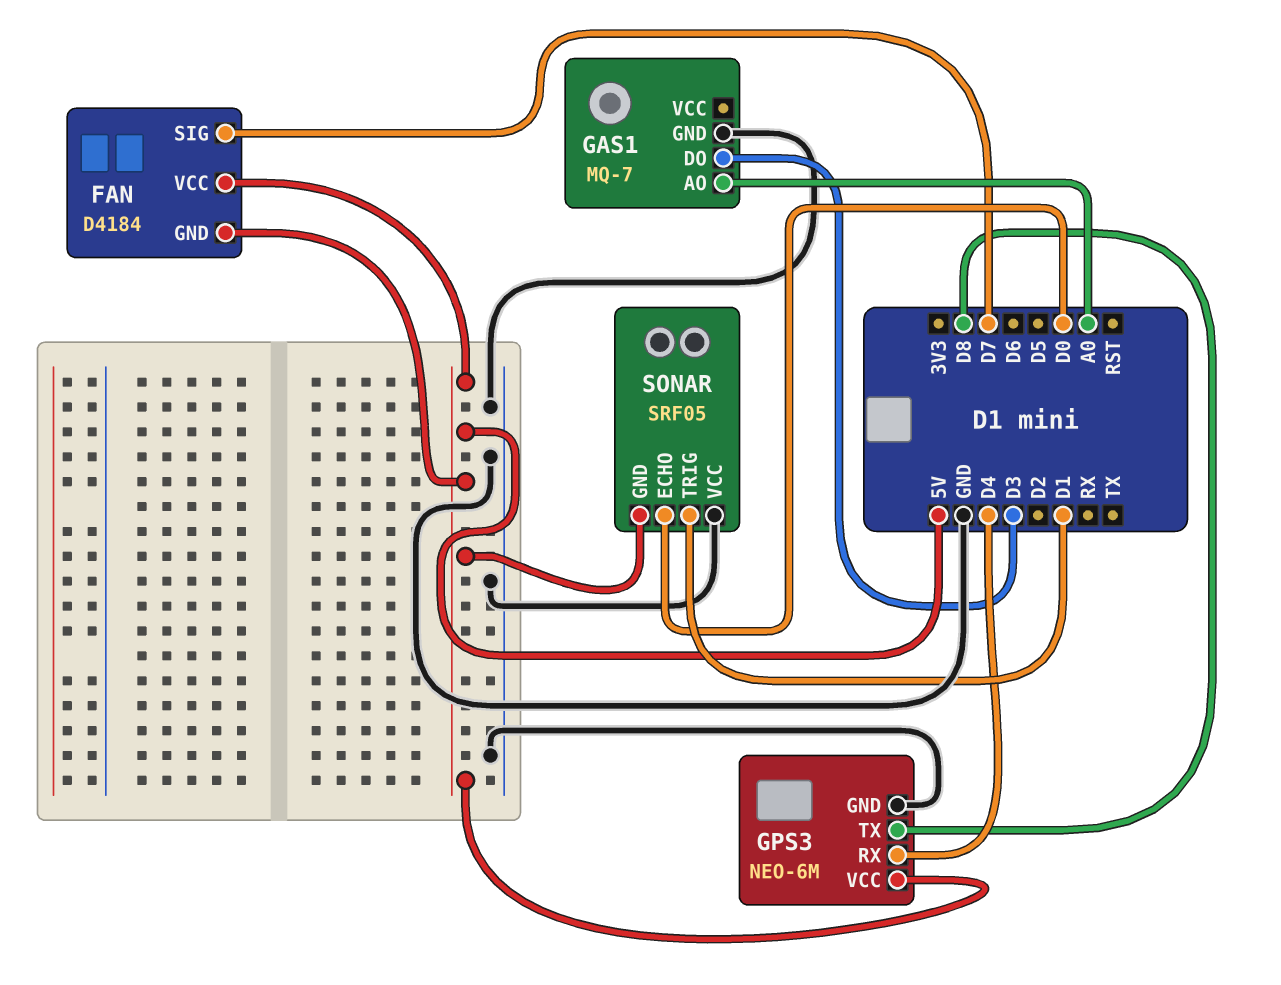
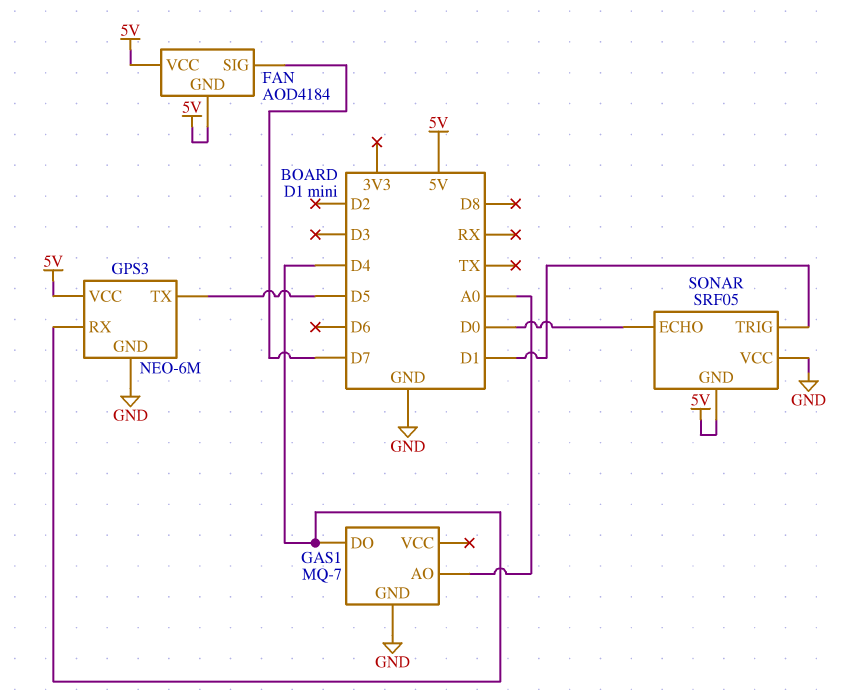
FAN: D4184 -> AOD4184
GAS1 pin DO: D3 -> D4
GPS3 pin TX: D8 -> D5

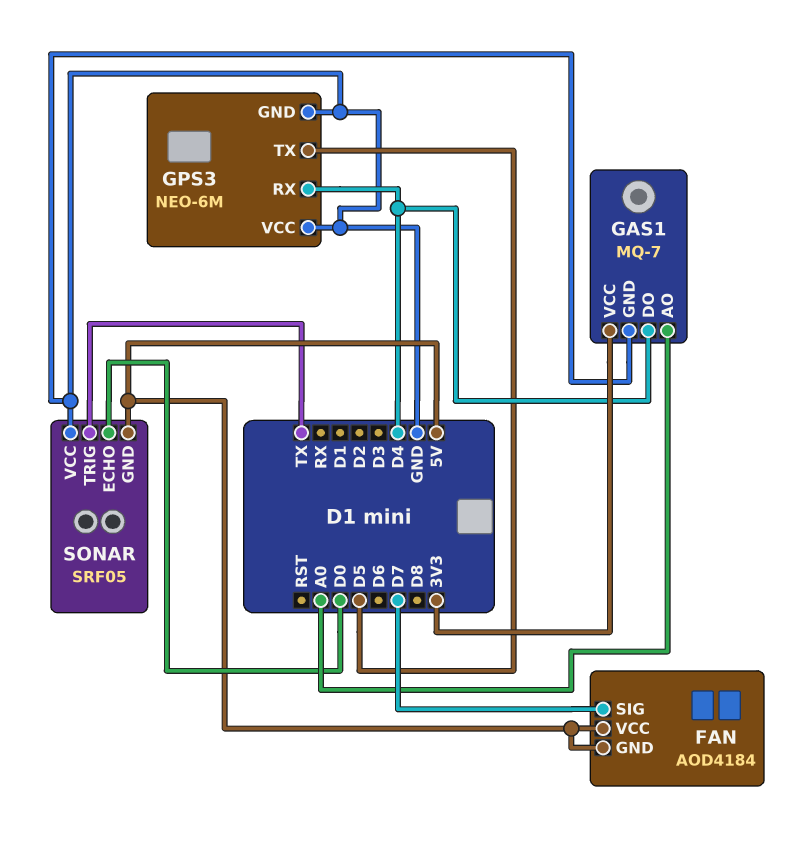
GAS1 pin VCC: none -> 3V3
GPS3 pin VCC: 5V -> GND
SONAR pin TRIG: D1 -> TX

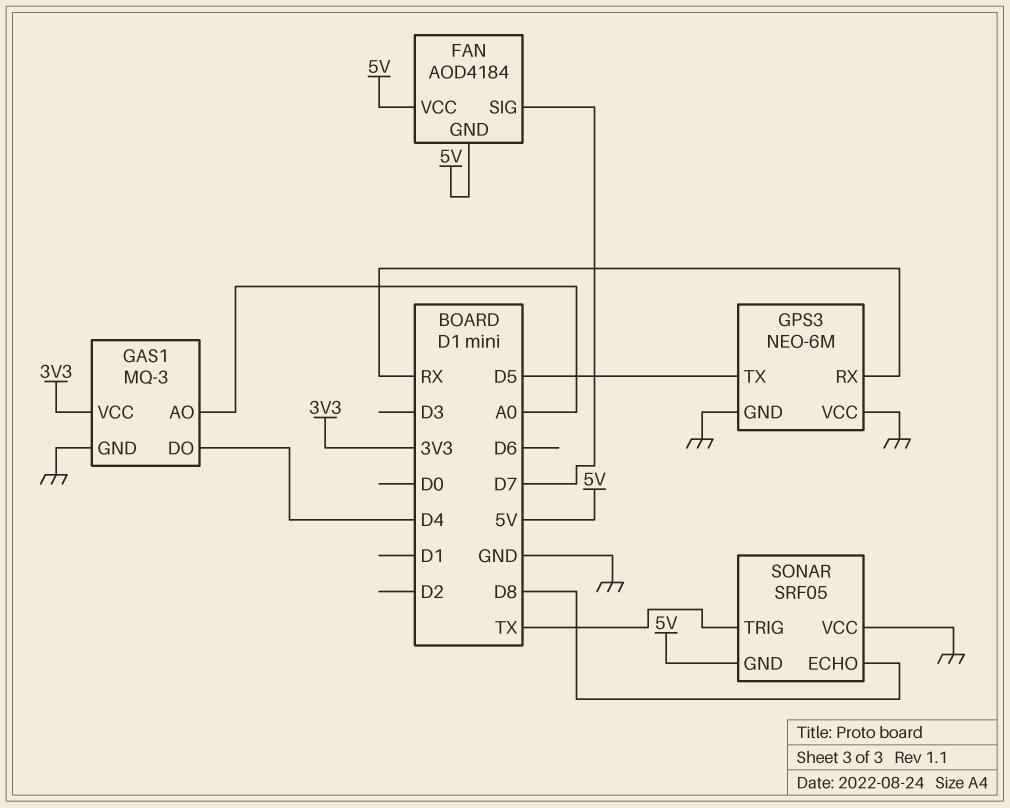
GAS1: MQ-7 -> MQ-3
GPS3 pin RX: D4 -> RX
SONAR pin ECHO: D0 -> D8

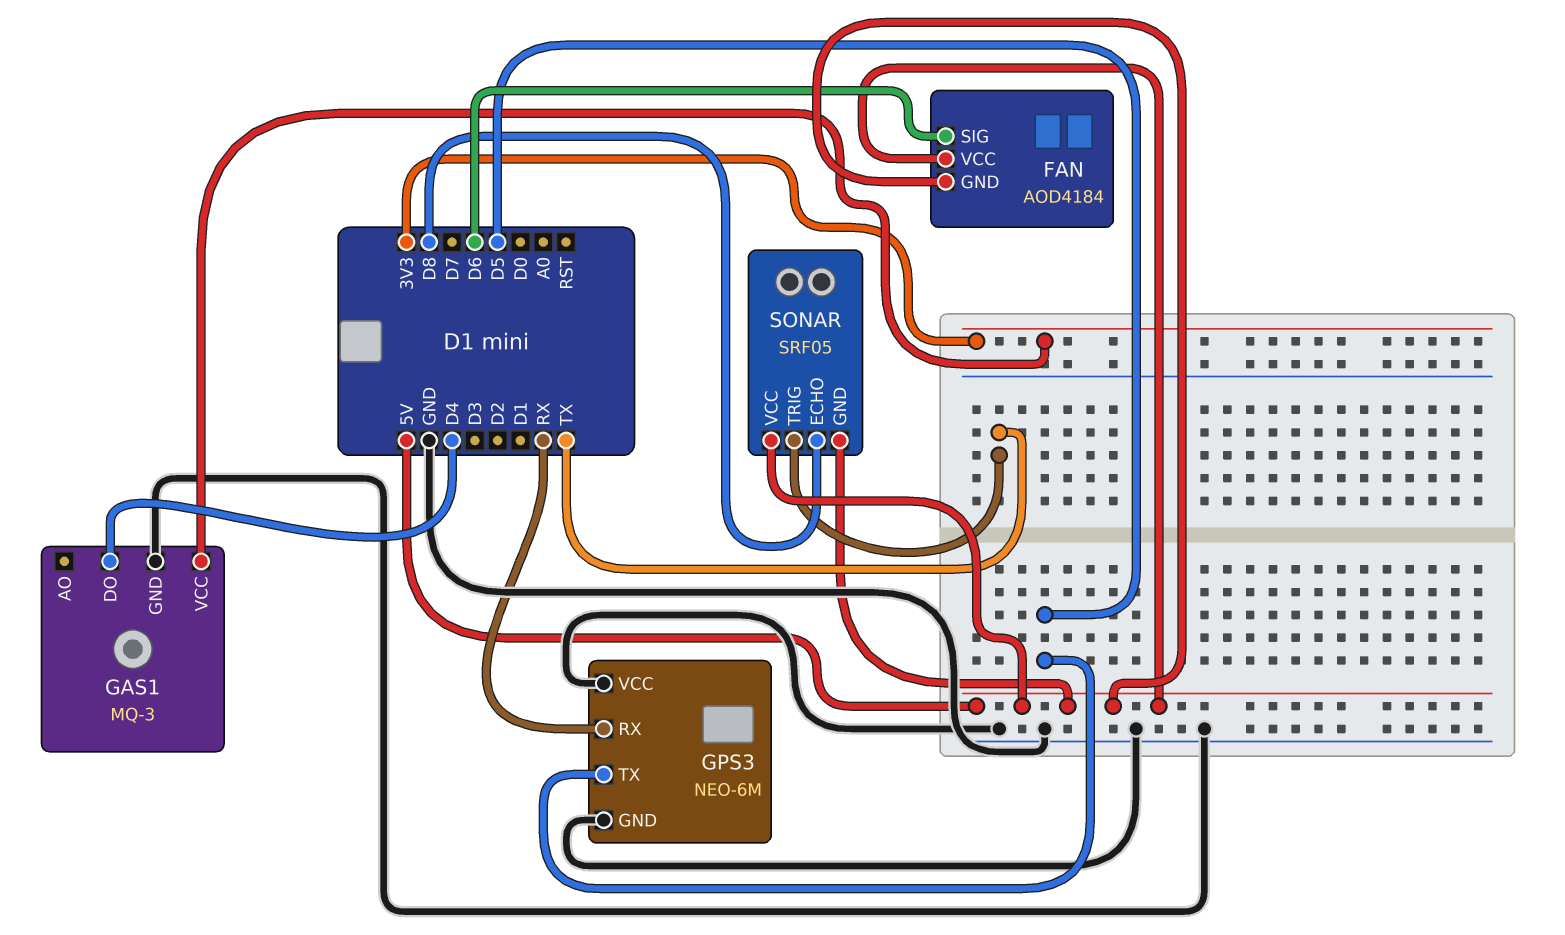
FAN pin SIG: D7 -> D6
GAS1 pin AO: A0 -> none
SONAR pin VCC: GND -> 5V

